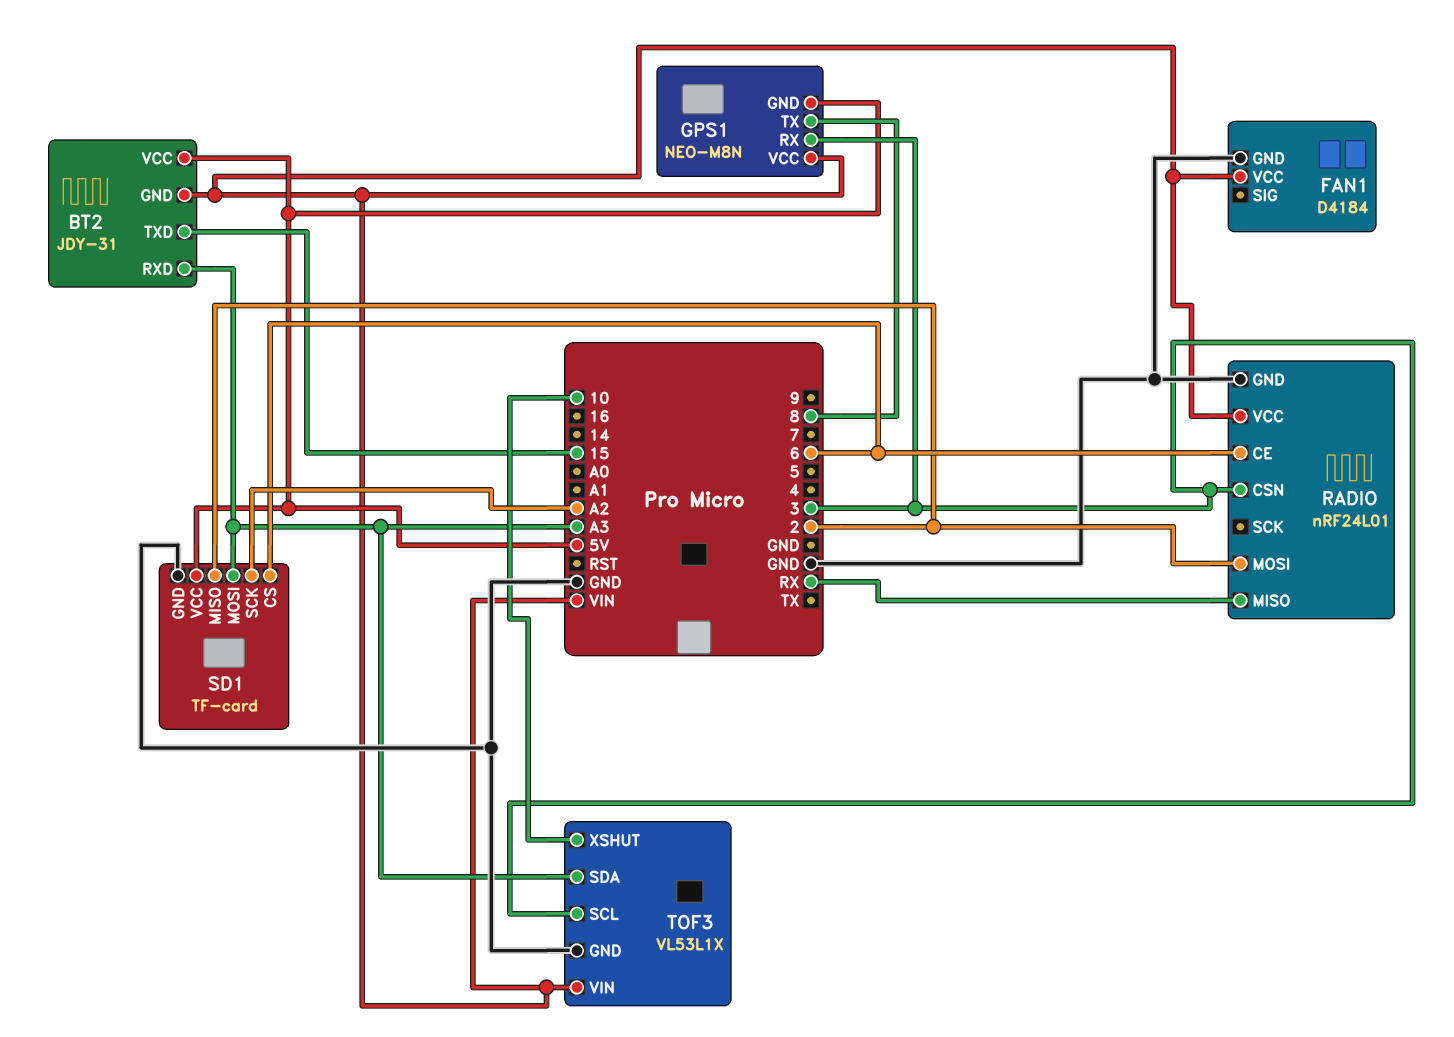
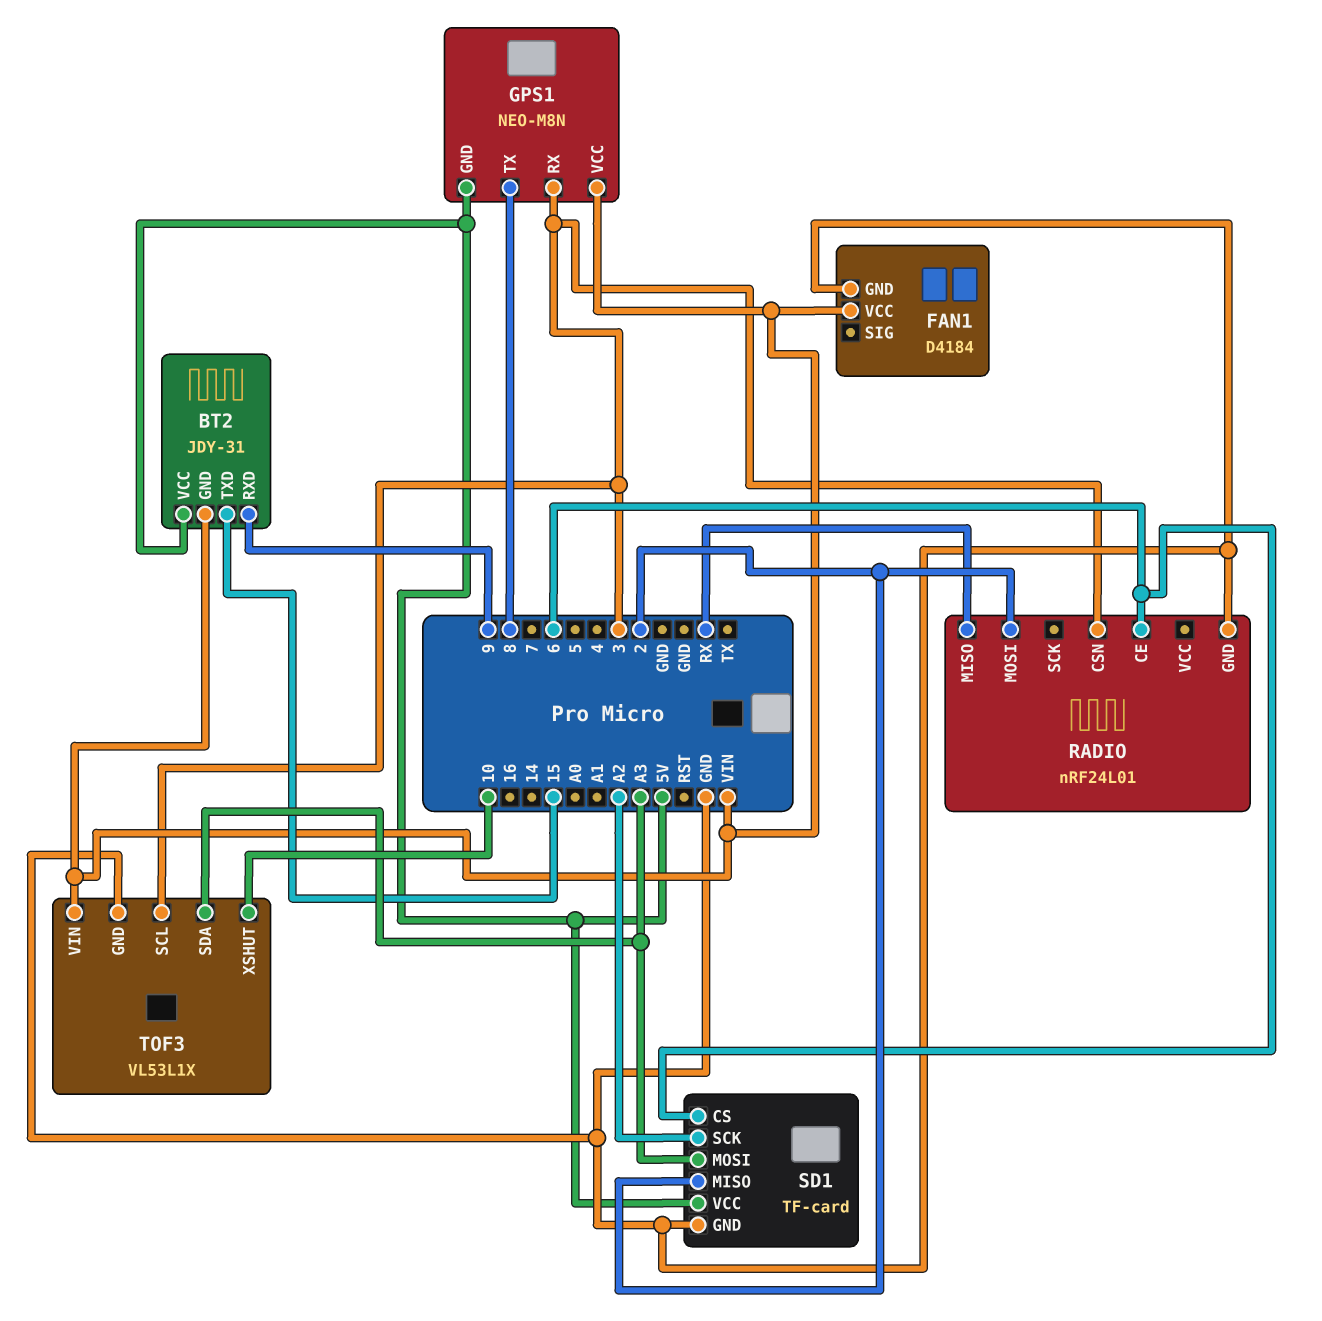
BT2 pin RXD: A3 -> 9
RADIO pin VCC: VIN -> none

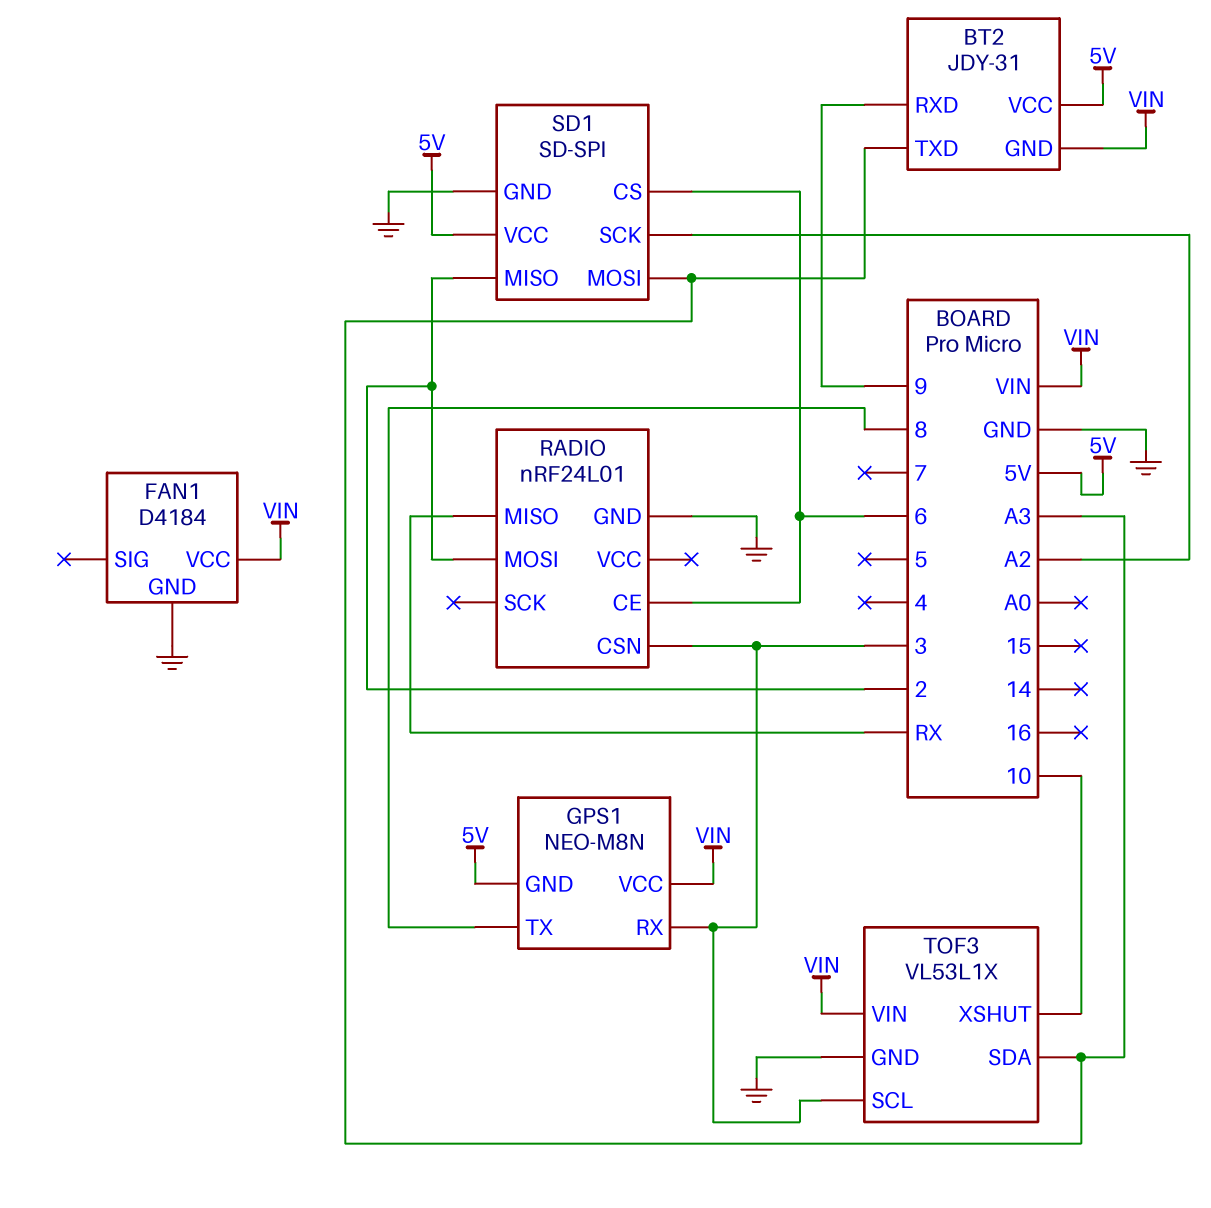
BT2 pin TXD: 15 -> A3
SD1: TF-card -> SD-SPI

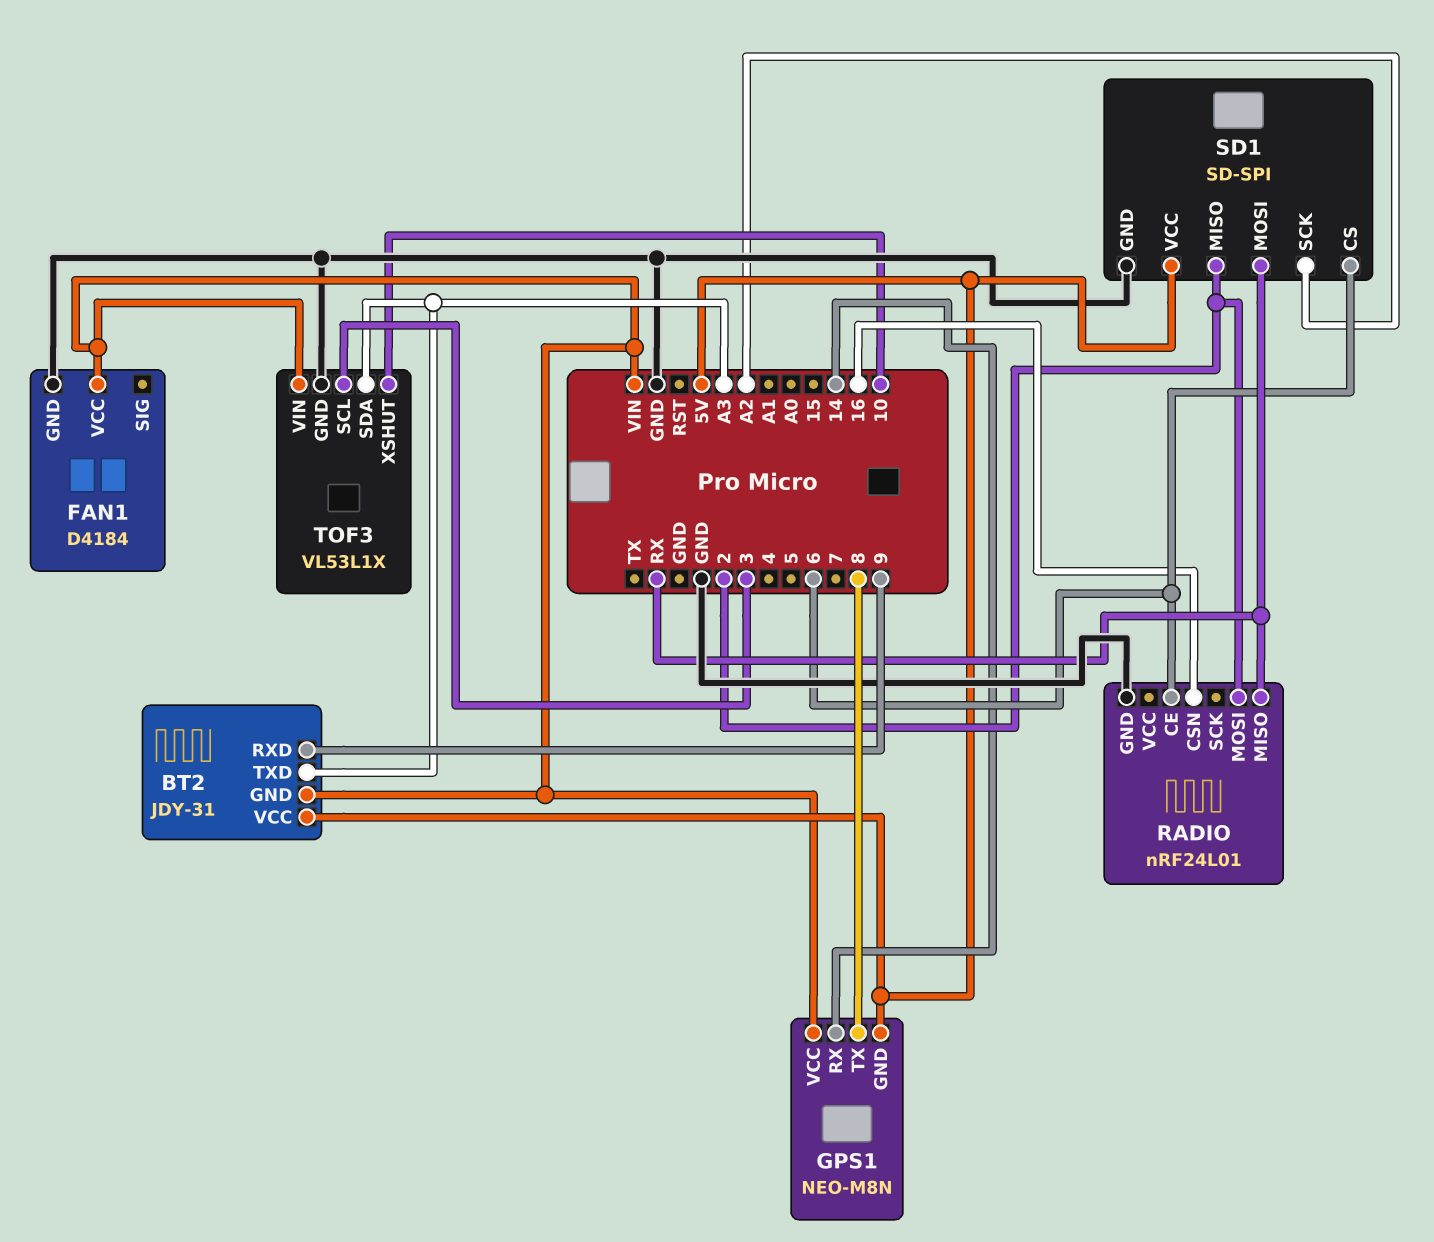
GPS1 pin RX: 3 -> 14
RADIO pin CSN: 3 -> 16
SD1 pin MOSI: A3 -> RX

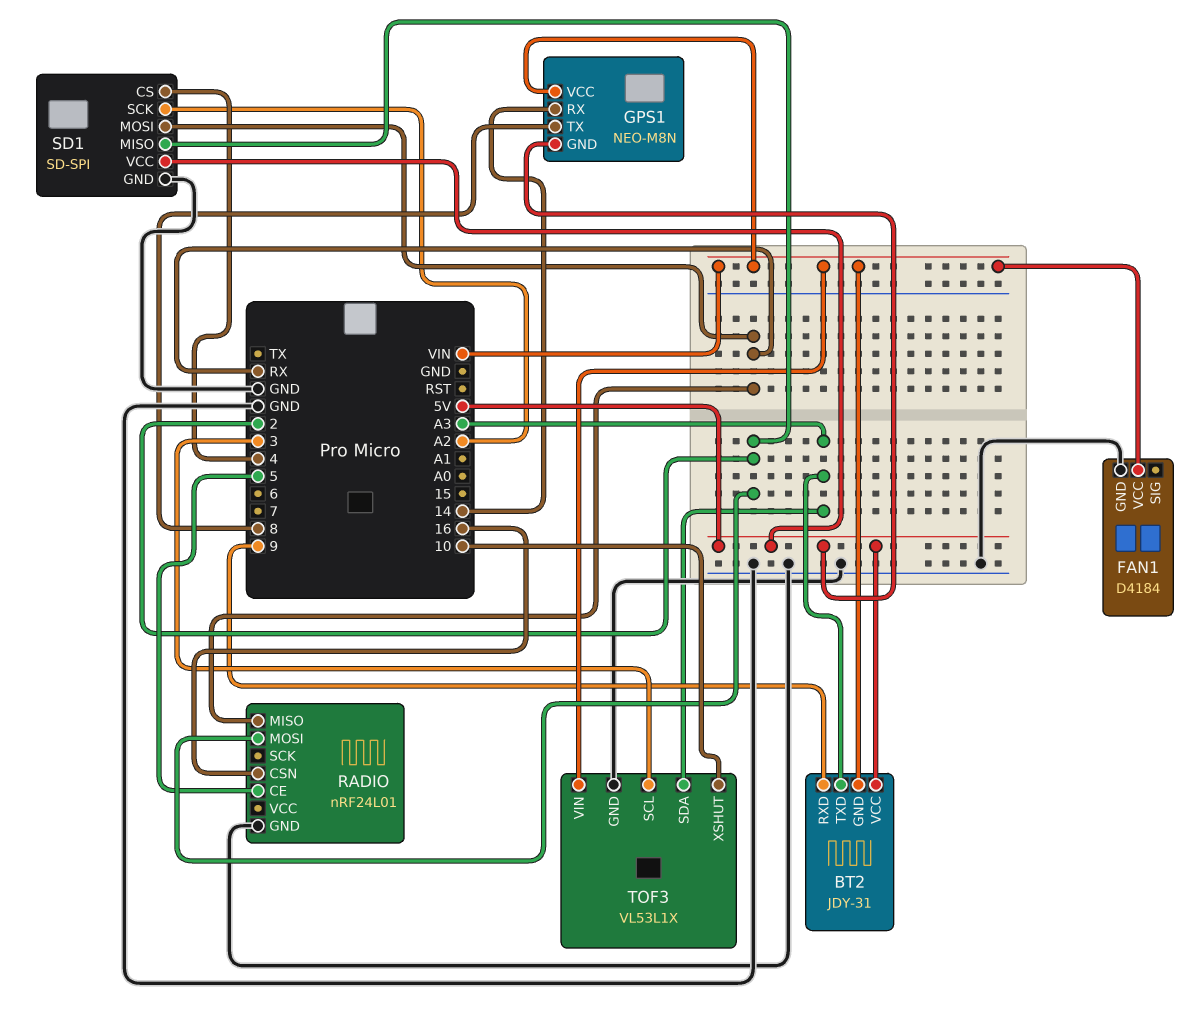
RADIO pin CE: 6 -> 5
SD1 pin CS: 6 -> 4

